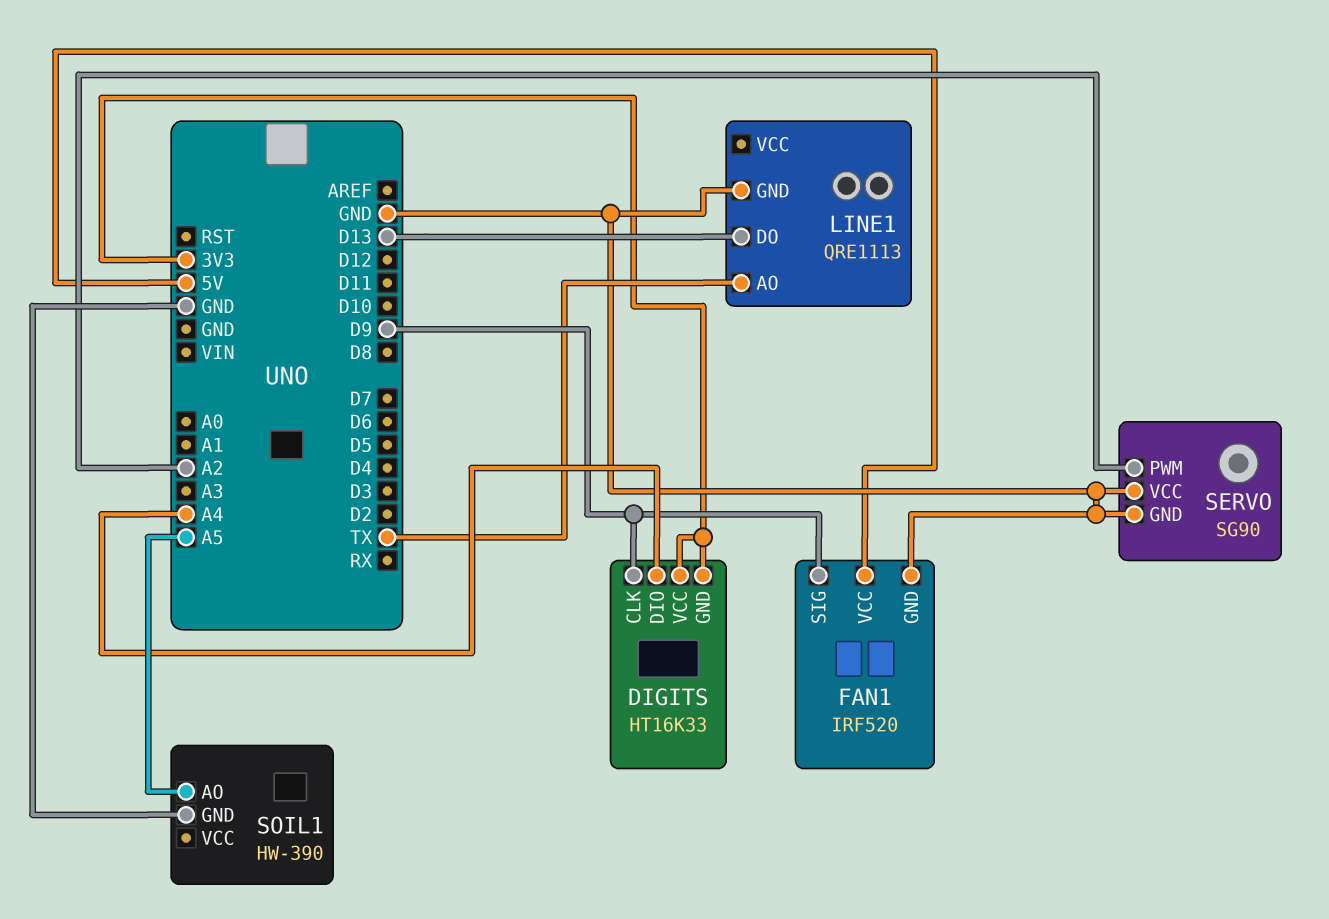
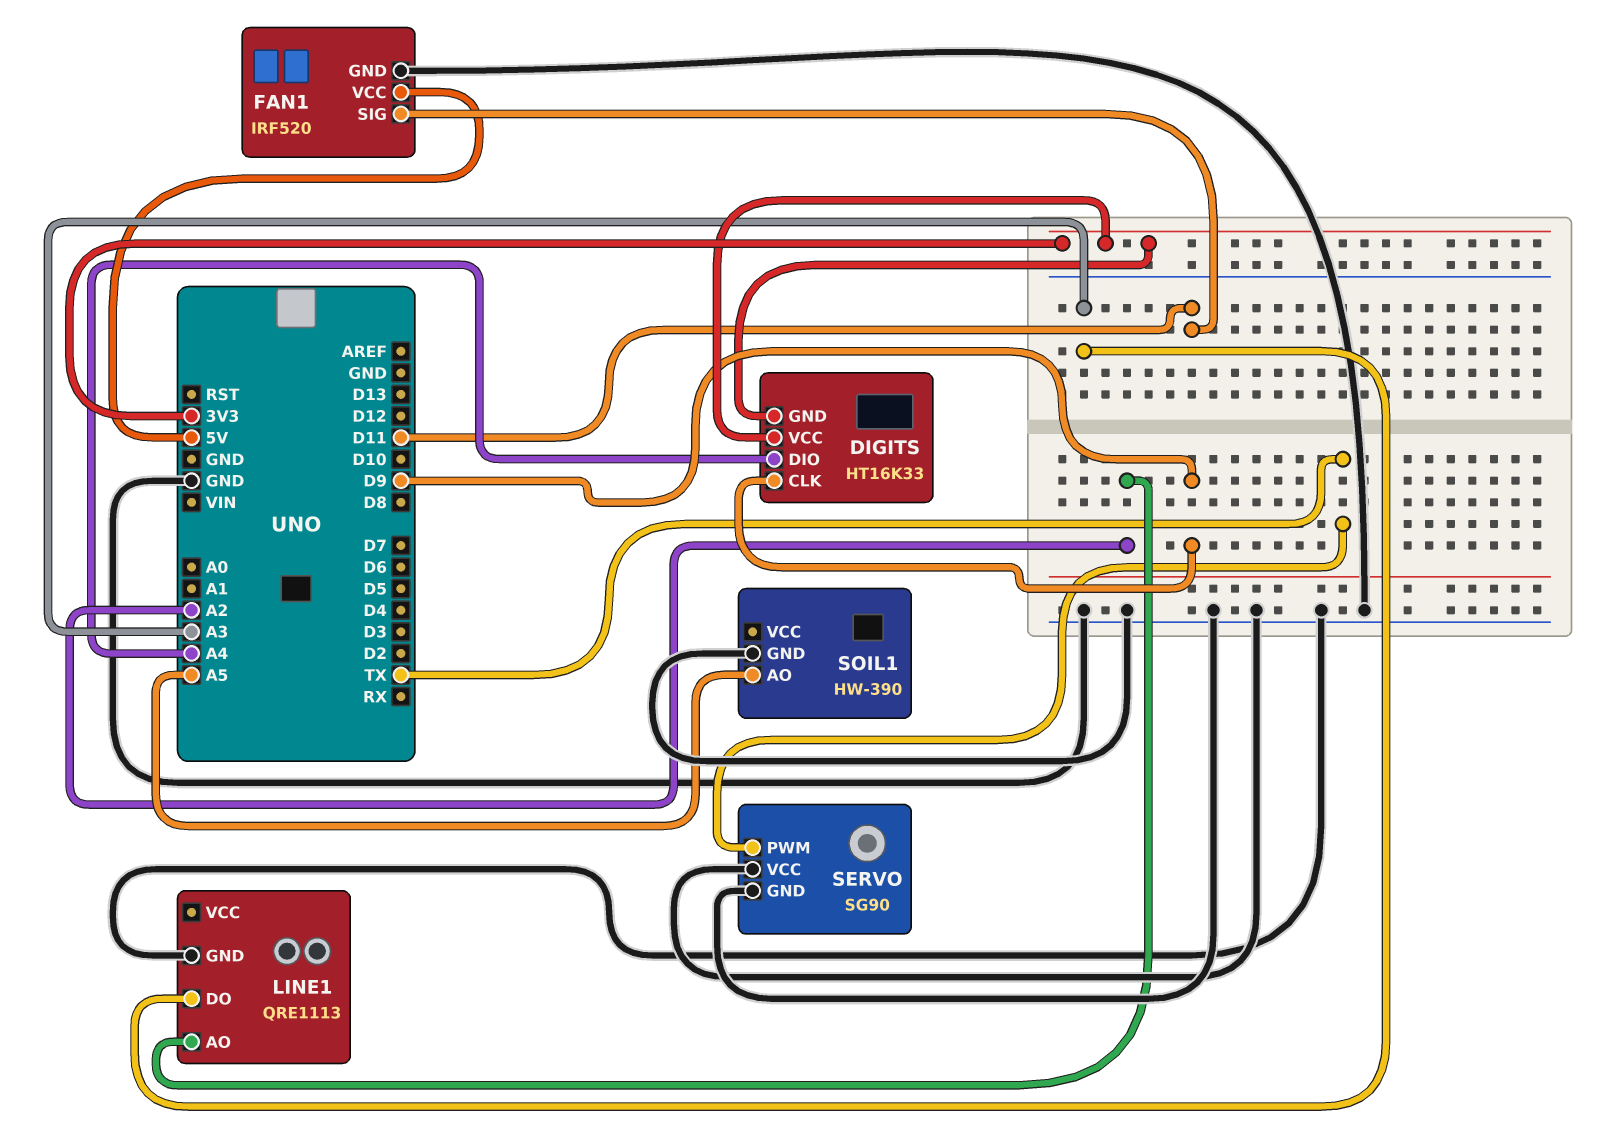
FAN1 pin SIG: D9 -> D11
LINE1 pin AO: TX -> A2
LINE1 pin DO: D13 -> A3
SERVO pin PWM: A2 -> TX

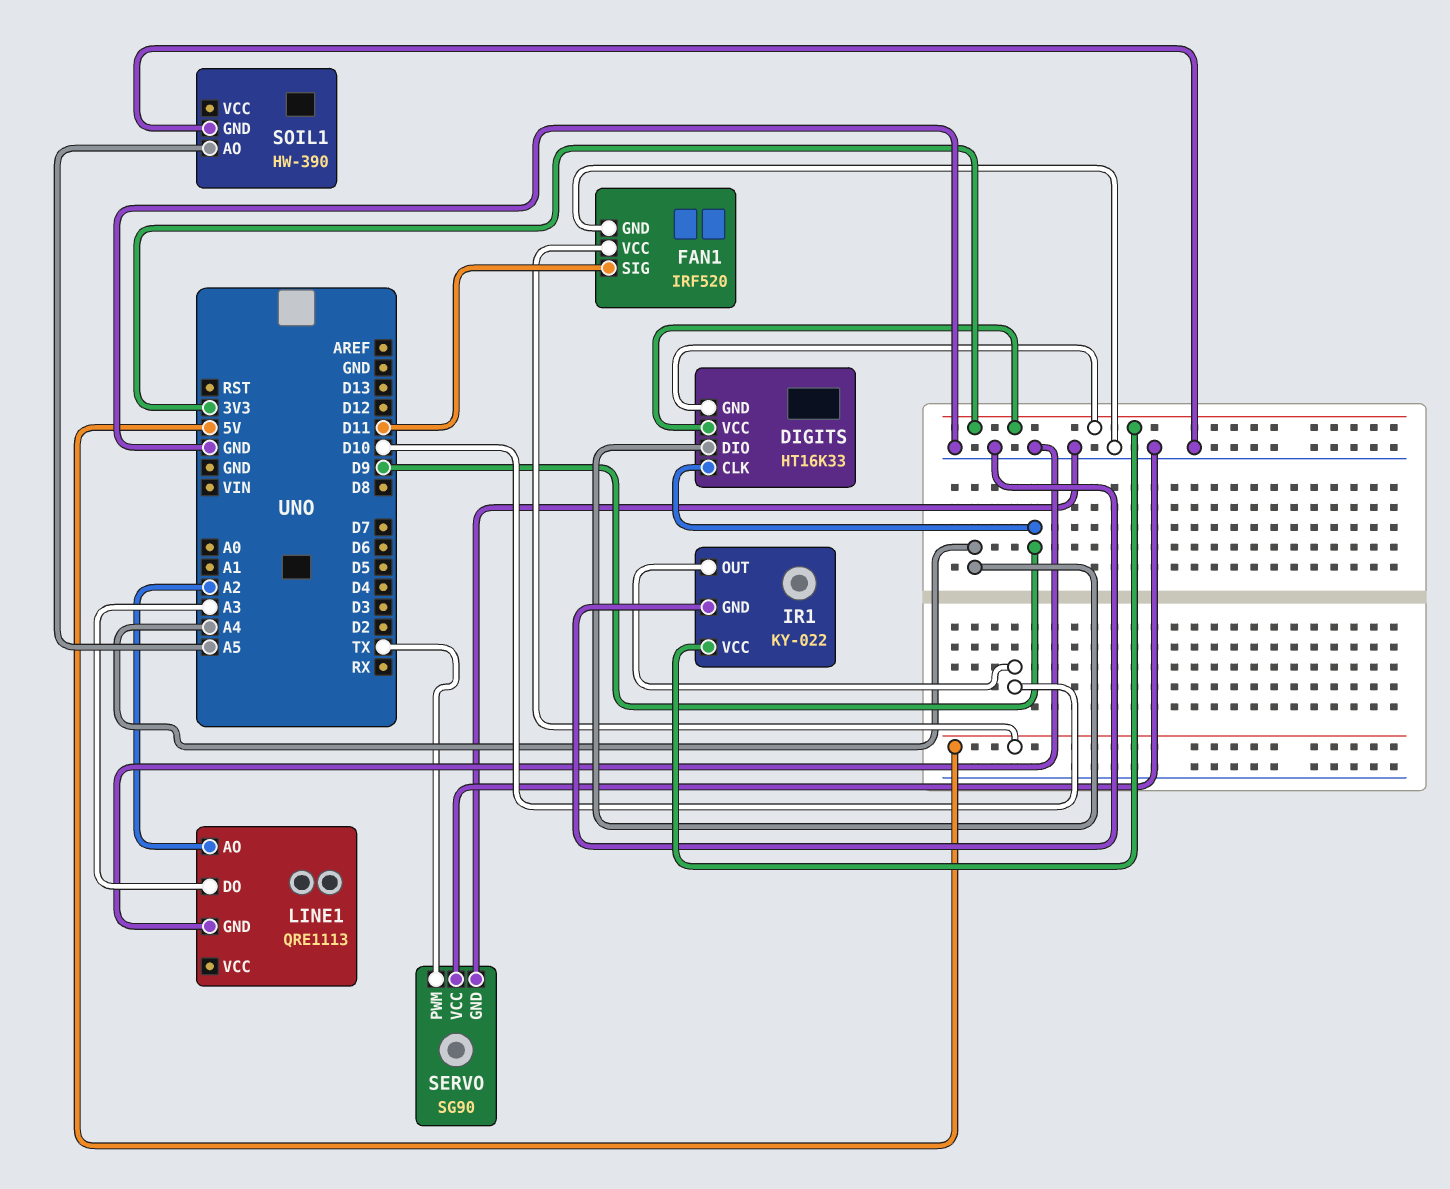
IR1: none -> KY-022
IR1 pin GND: none -> GND
IR1 pin OUT: none -> D10
IR1 pin VCC: none -> 3V3

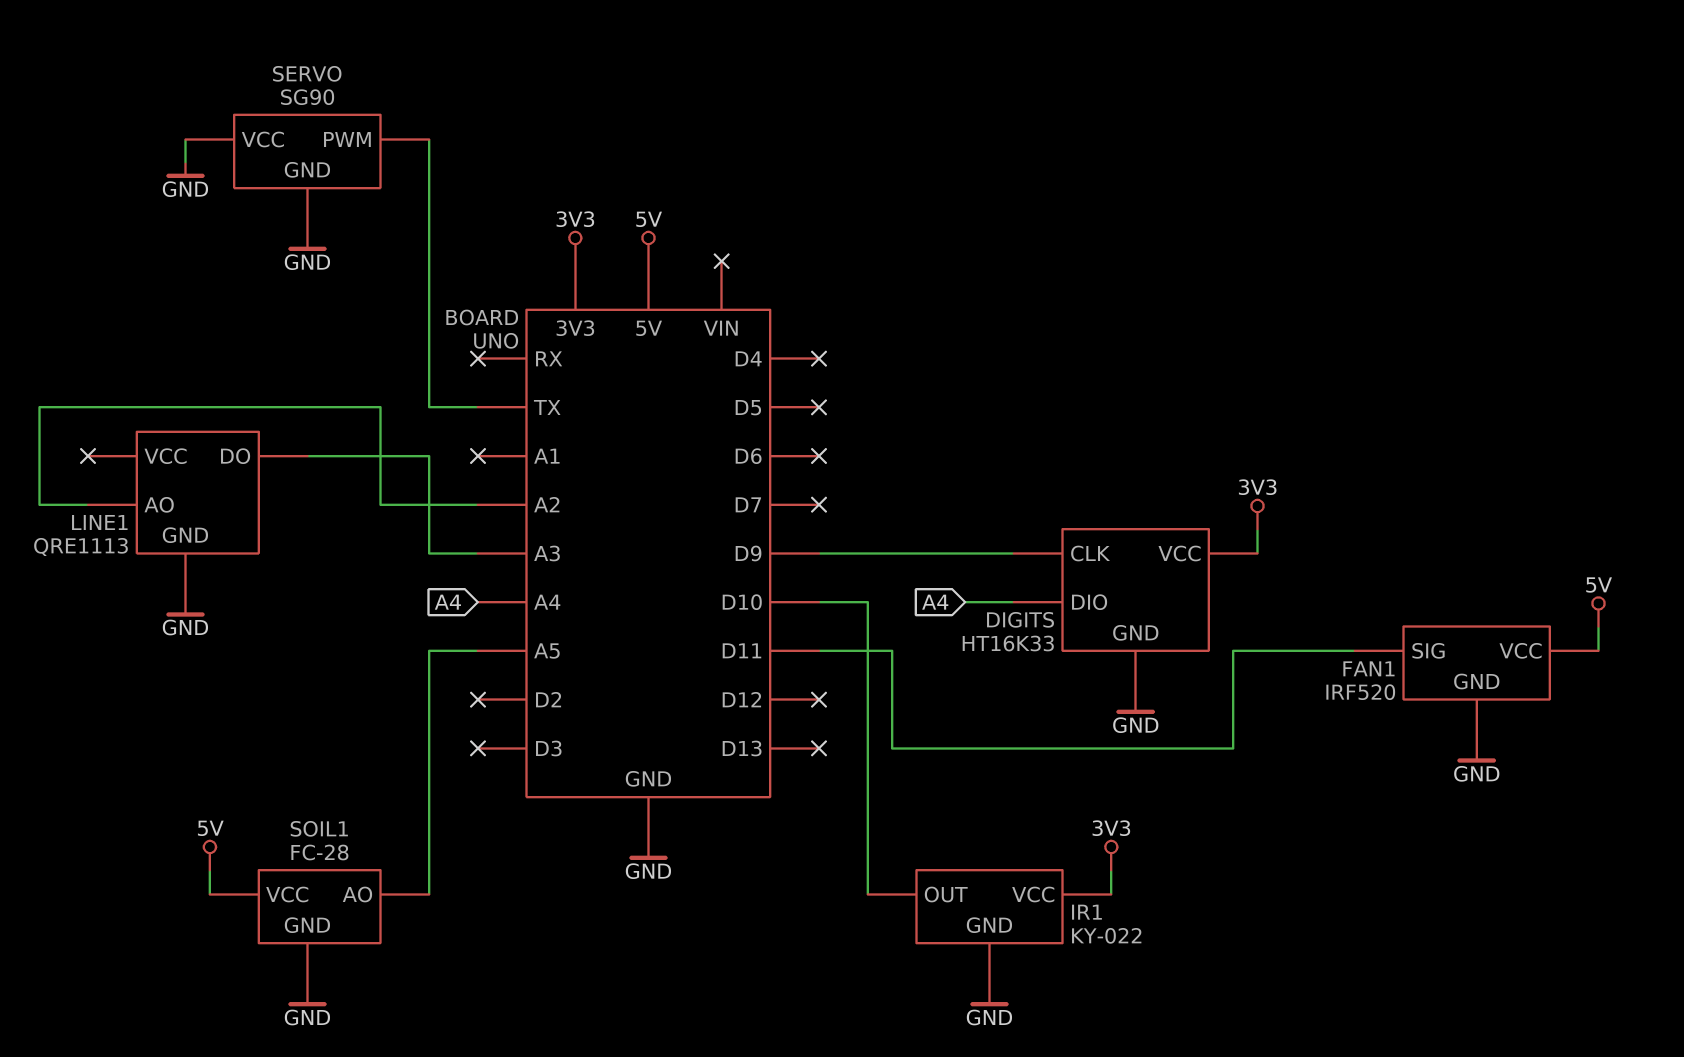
DIGITS pin GND: 3V3 -> GND
SOIL1: HW-390 -> FC-28
SOIL1 pin VCC: none -> 5V

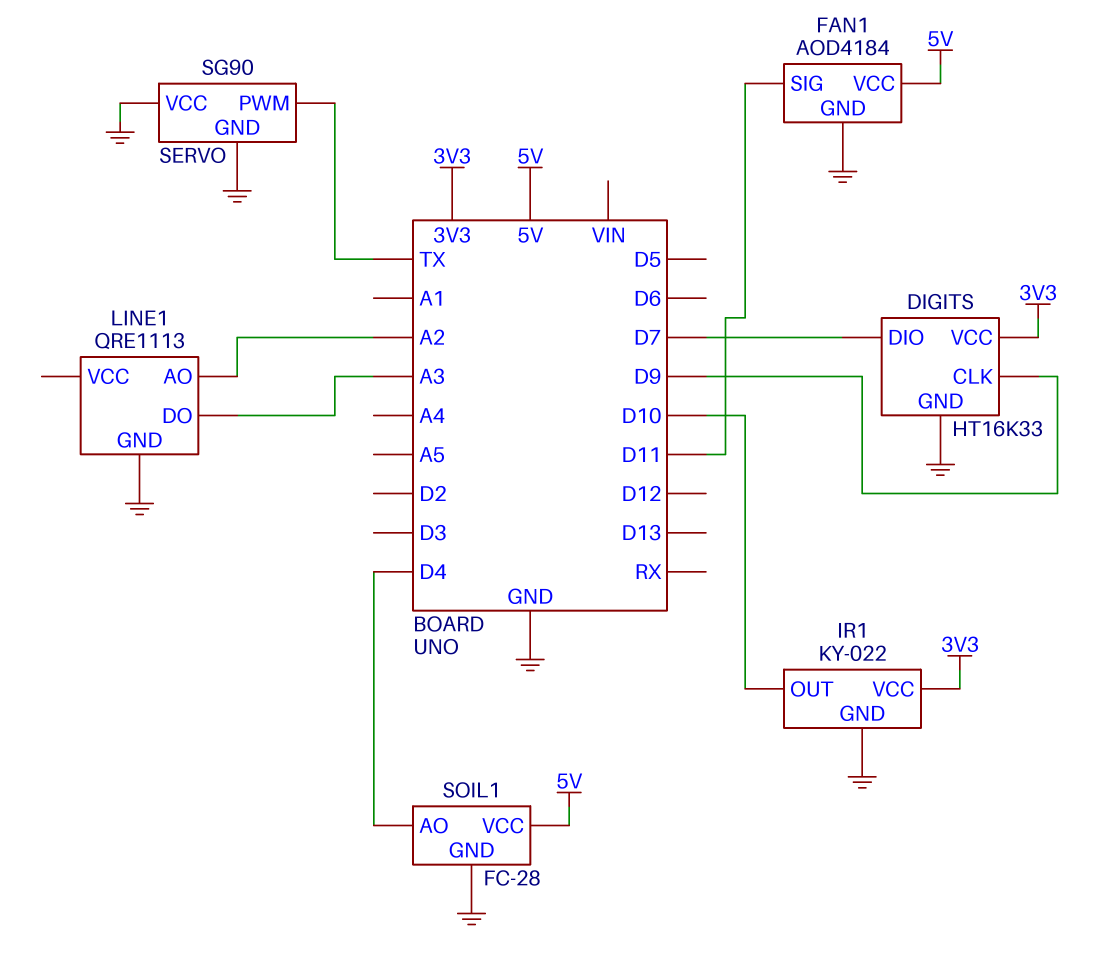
DIGITS pin DIO: A4 -> D7
FAN1: IRF520 -> AOD4184
SOIL1 pin AO: A5 -> D4

